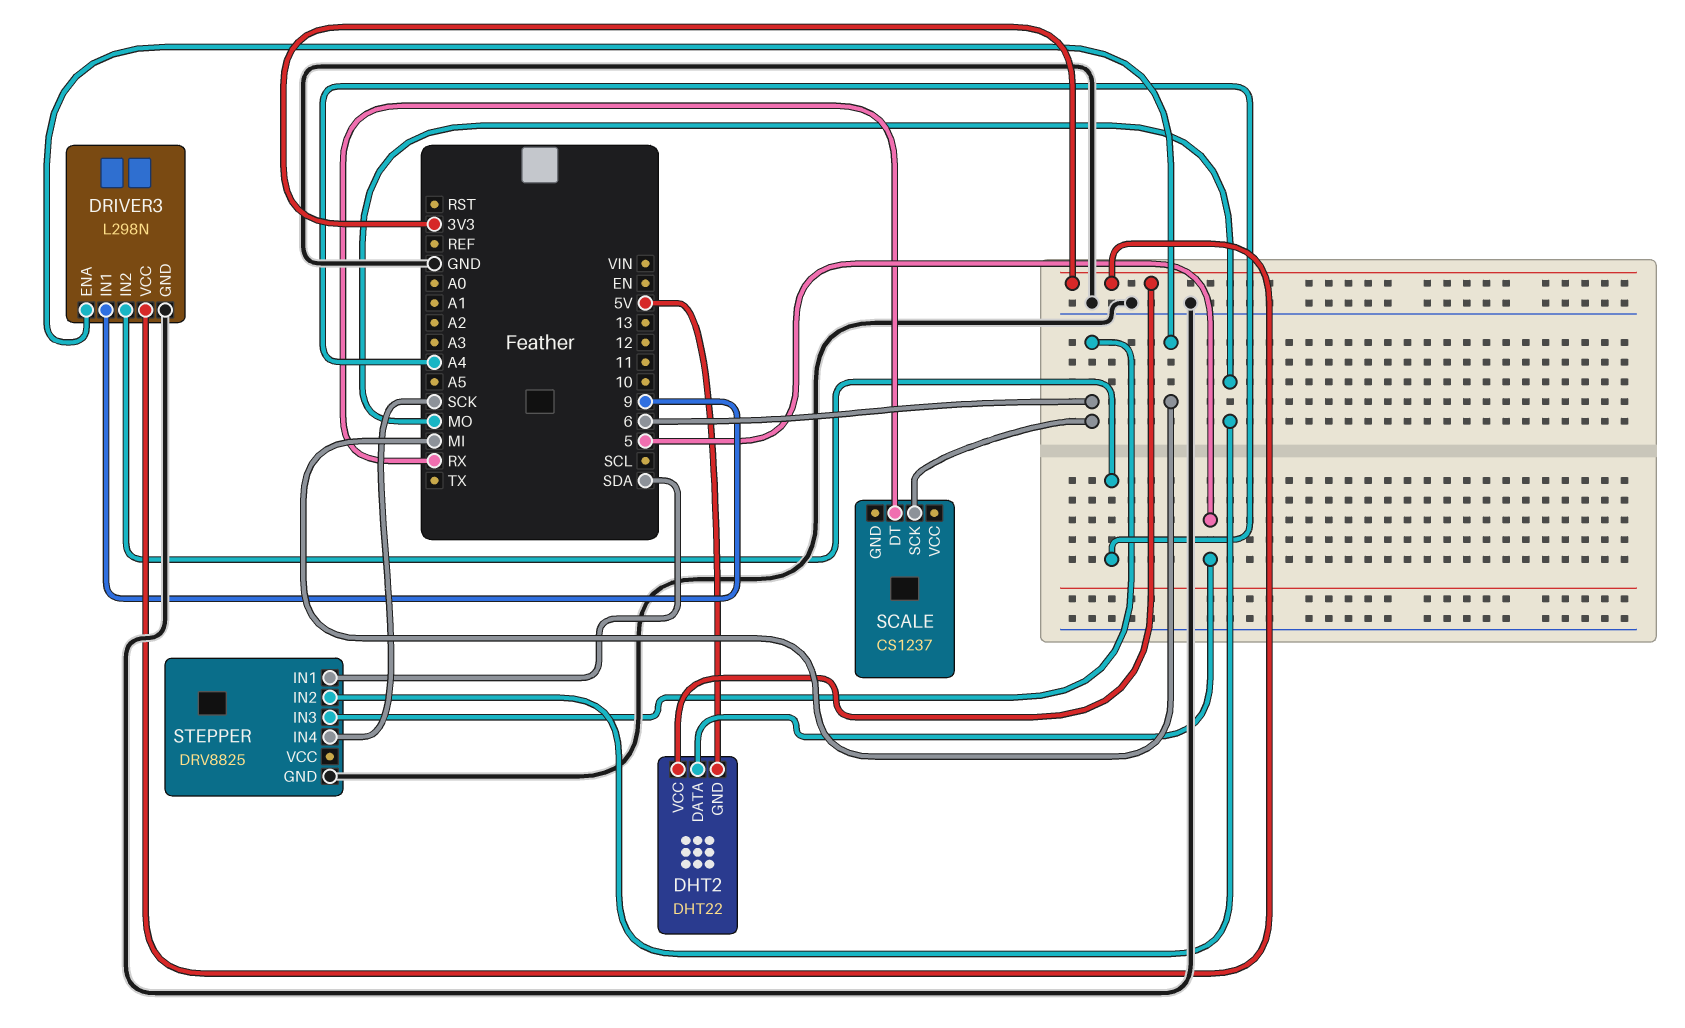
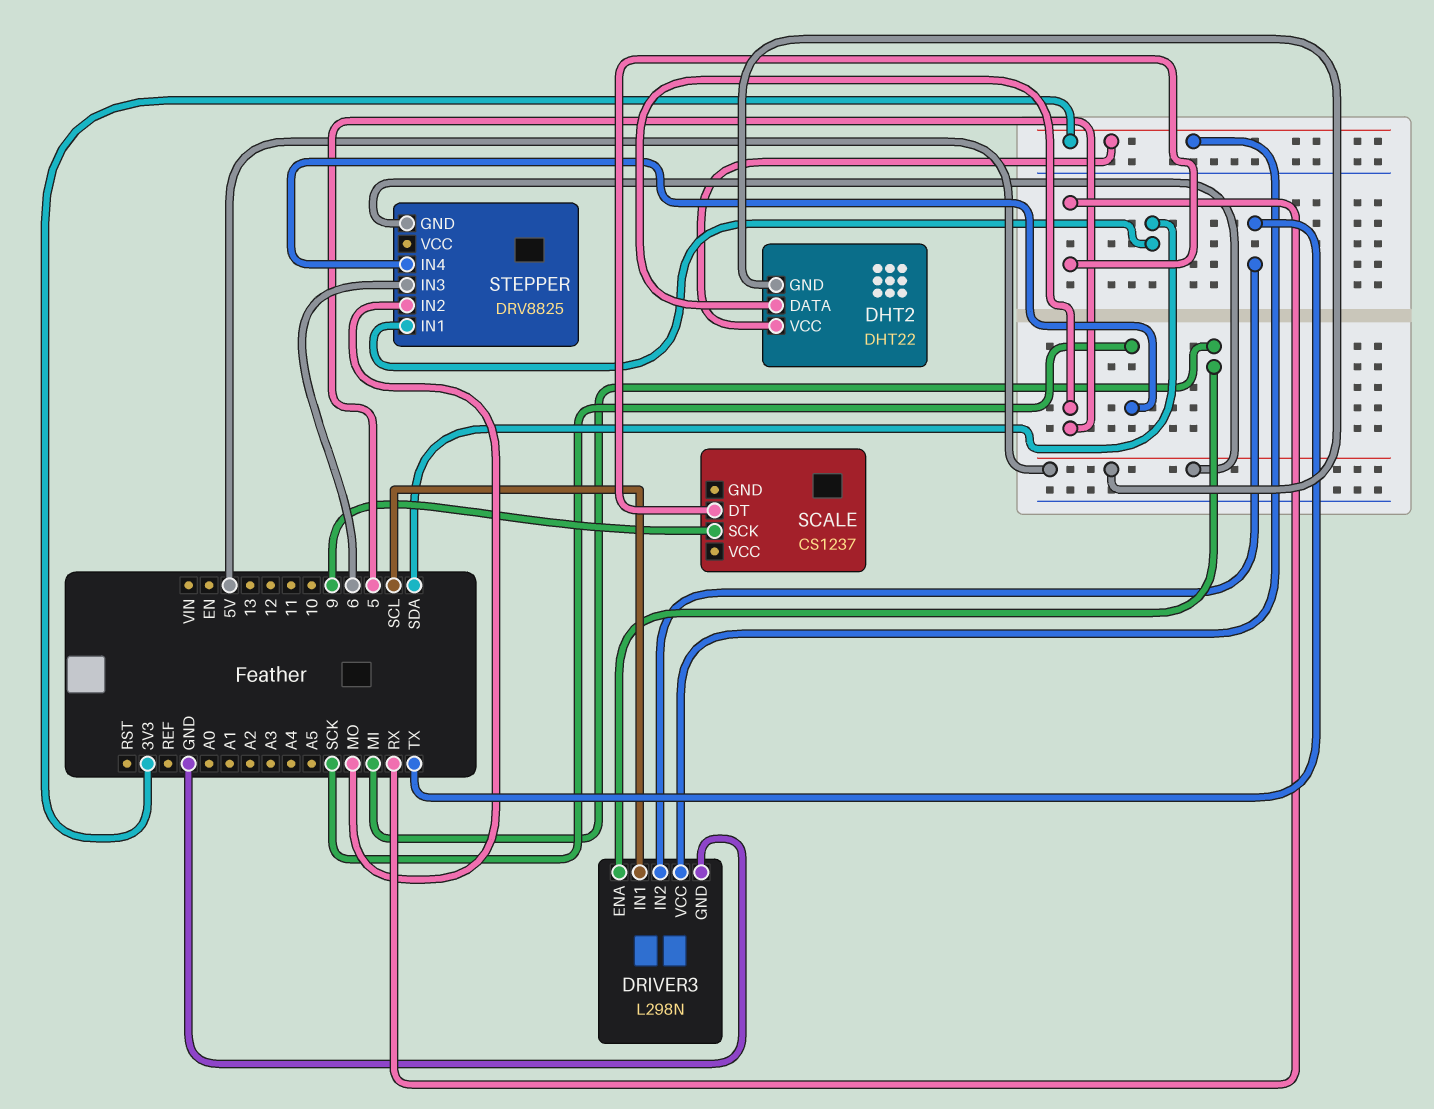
DRIVER3 pin IN1: 9 -> SCL
DRIVER3 pin IN2: A4 -> TX
SCALE pin SCK: 6 -> 9
STEPPER pin GND: GND -> 5V

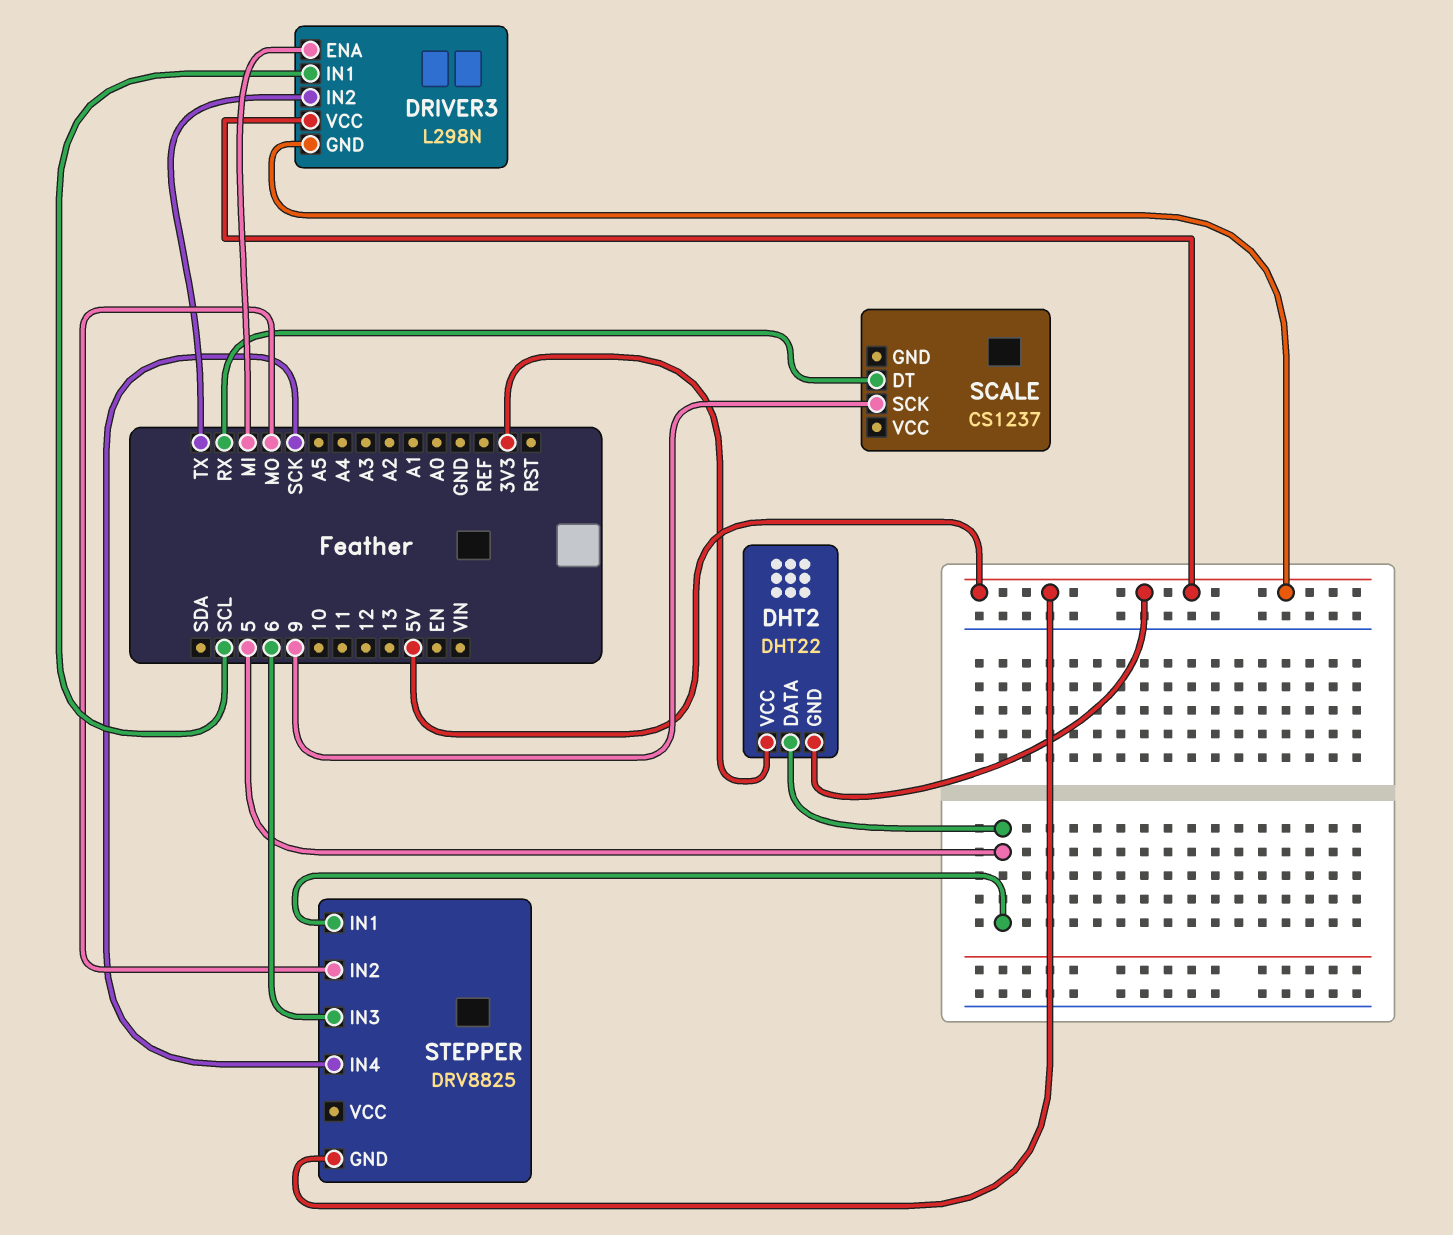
DRIVER3 pin GND: GND -> 5V
DRIVER3 pin VCC: 3V3 -> 5V
STEPPER pin IN1: SDA -> 5

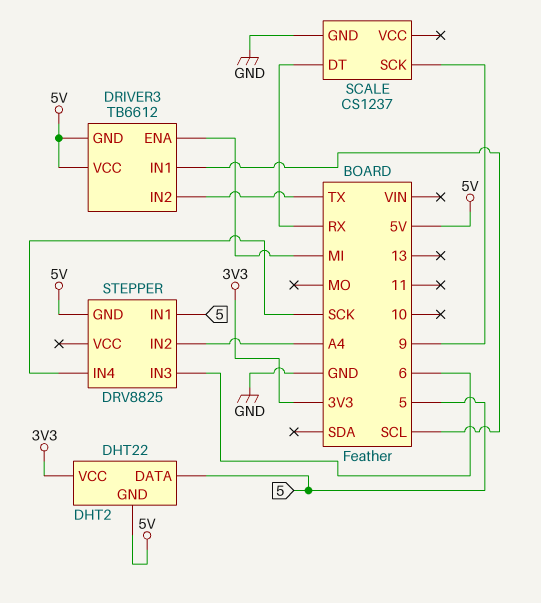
DRIVER3: L298N -> TB6612
SCALE pin GND: none -> GND
STEPPER pin IN2: MO -> A4

